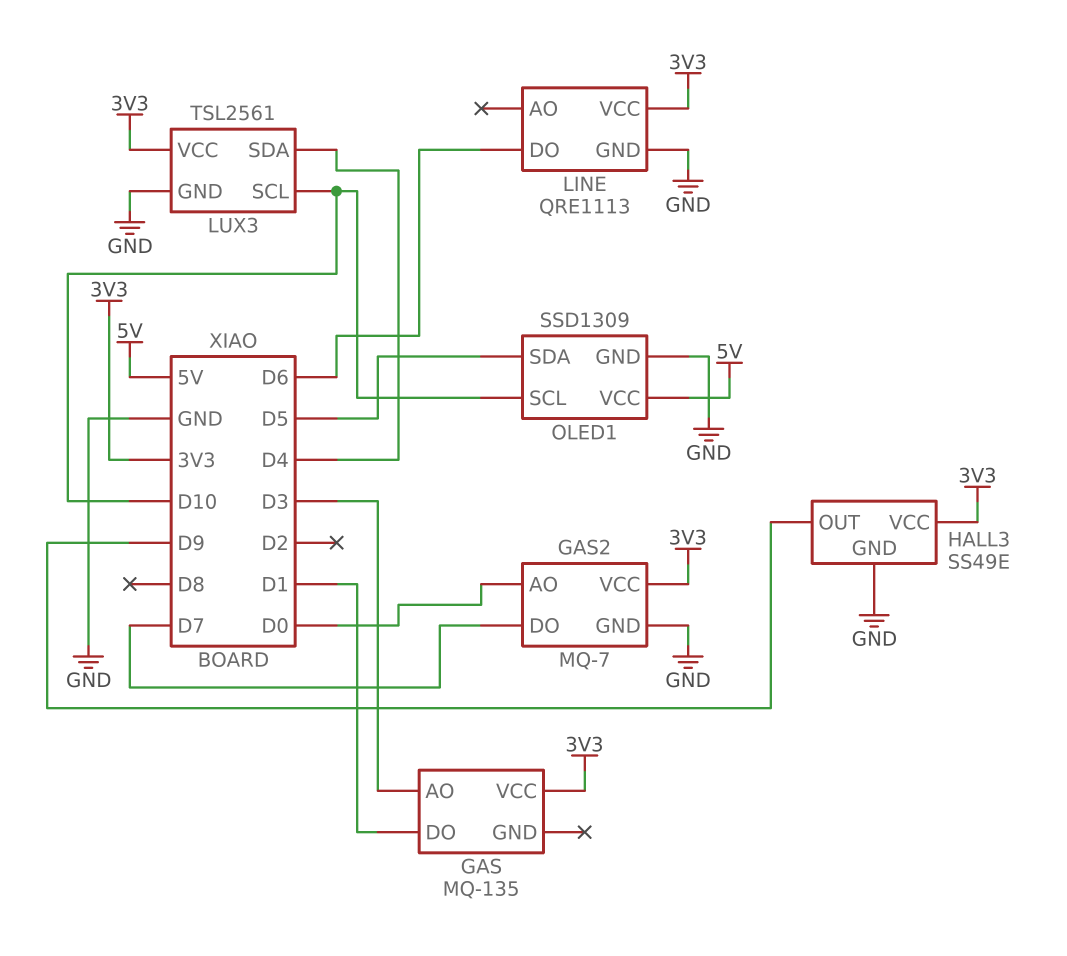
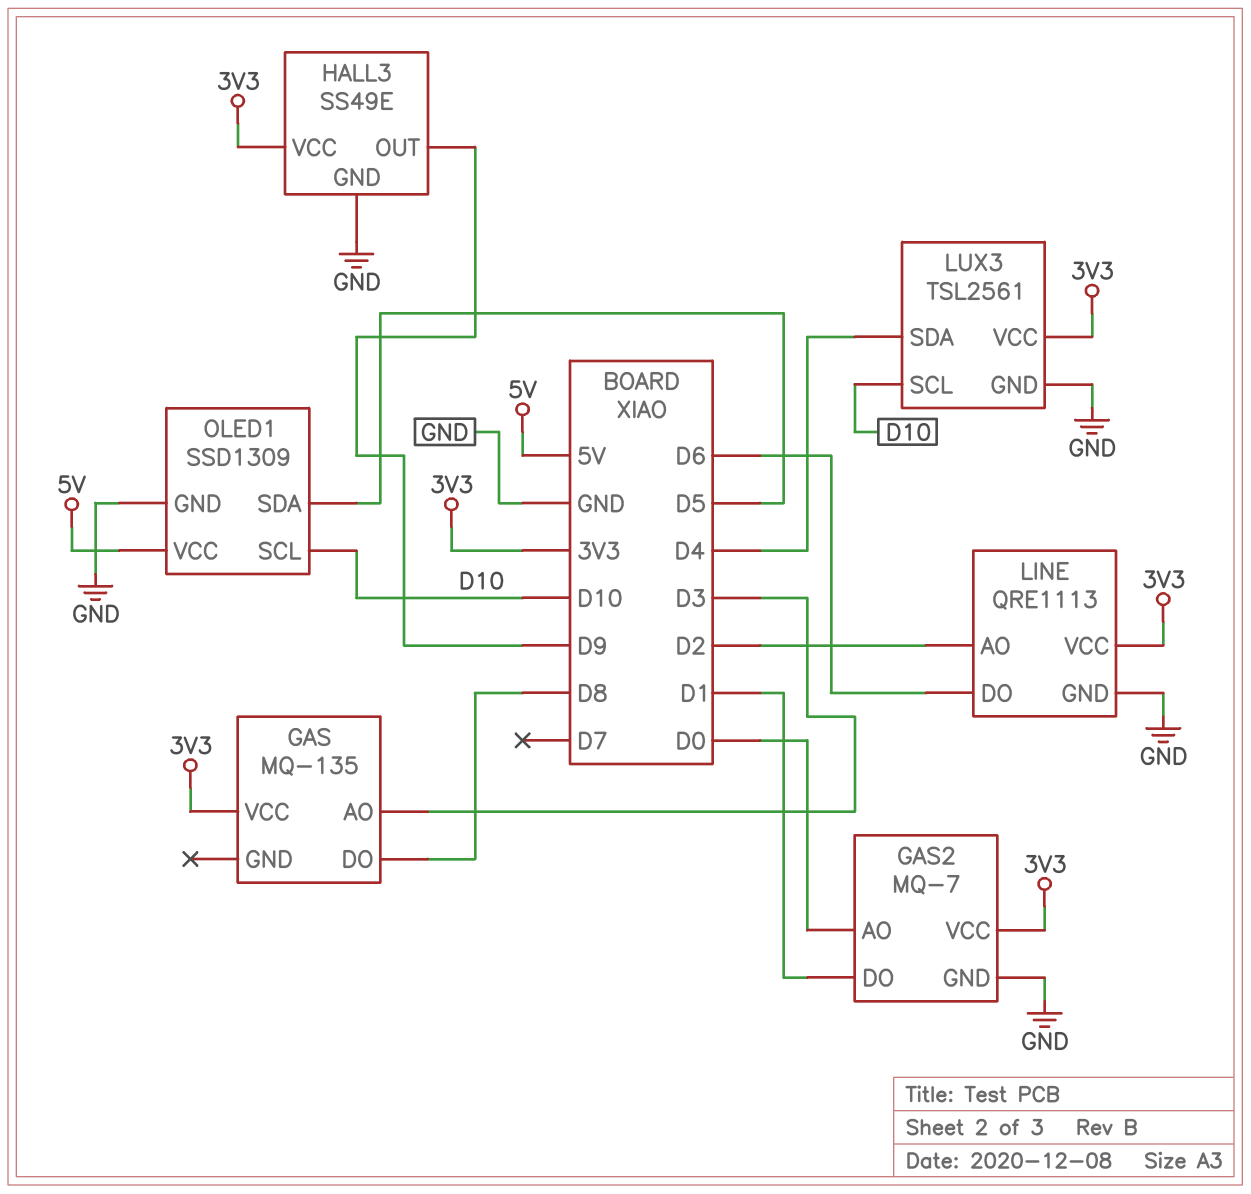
GAS pin DO: D1 -> D8
GAS2 pin DO: D7 -> D1
LINE pin AO: none -> D2

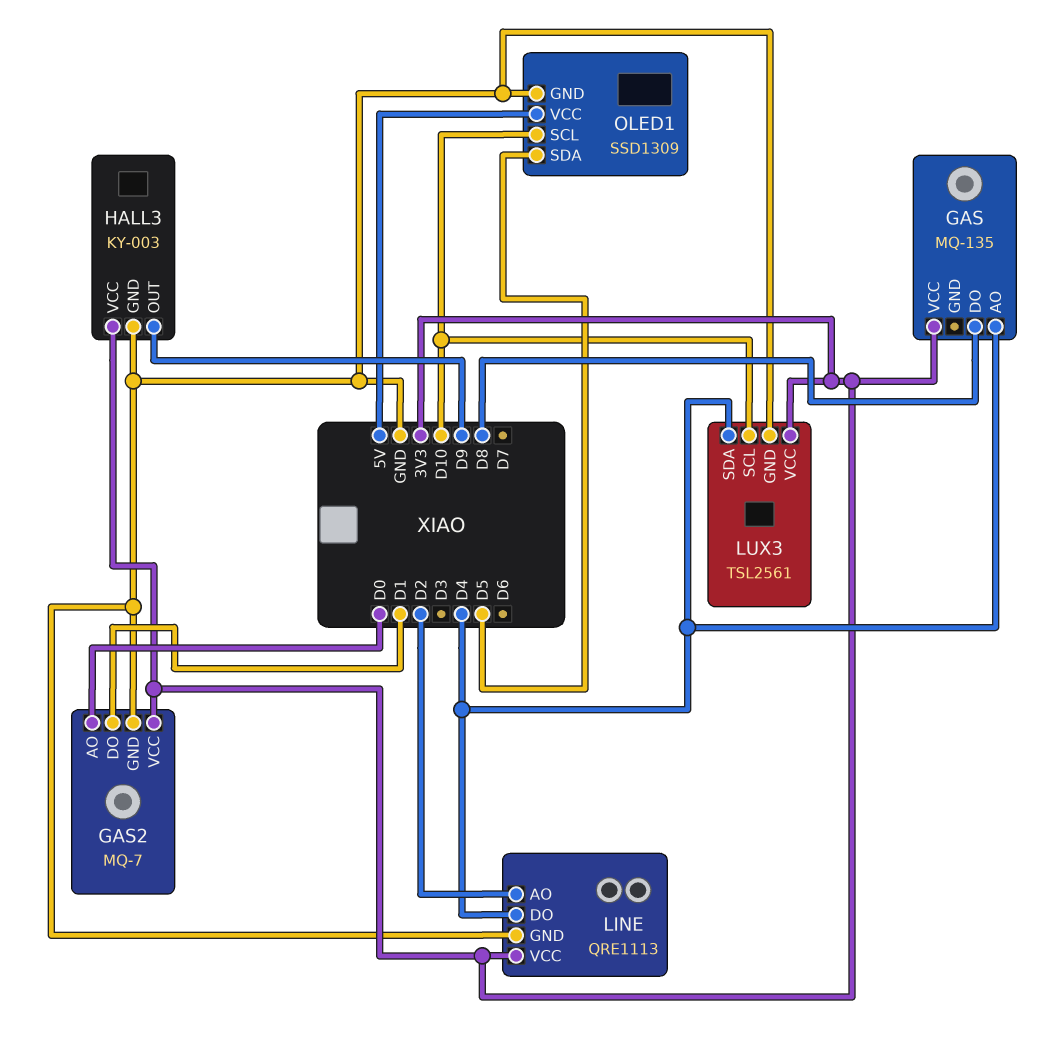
GAS pin AO: D3 -> D4
HALL3: SS49E -> KY-003
LINE pin DO: D6 -> D4

